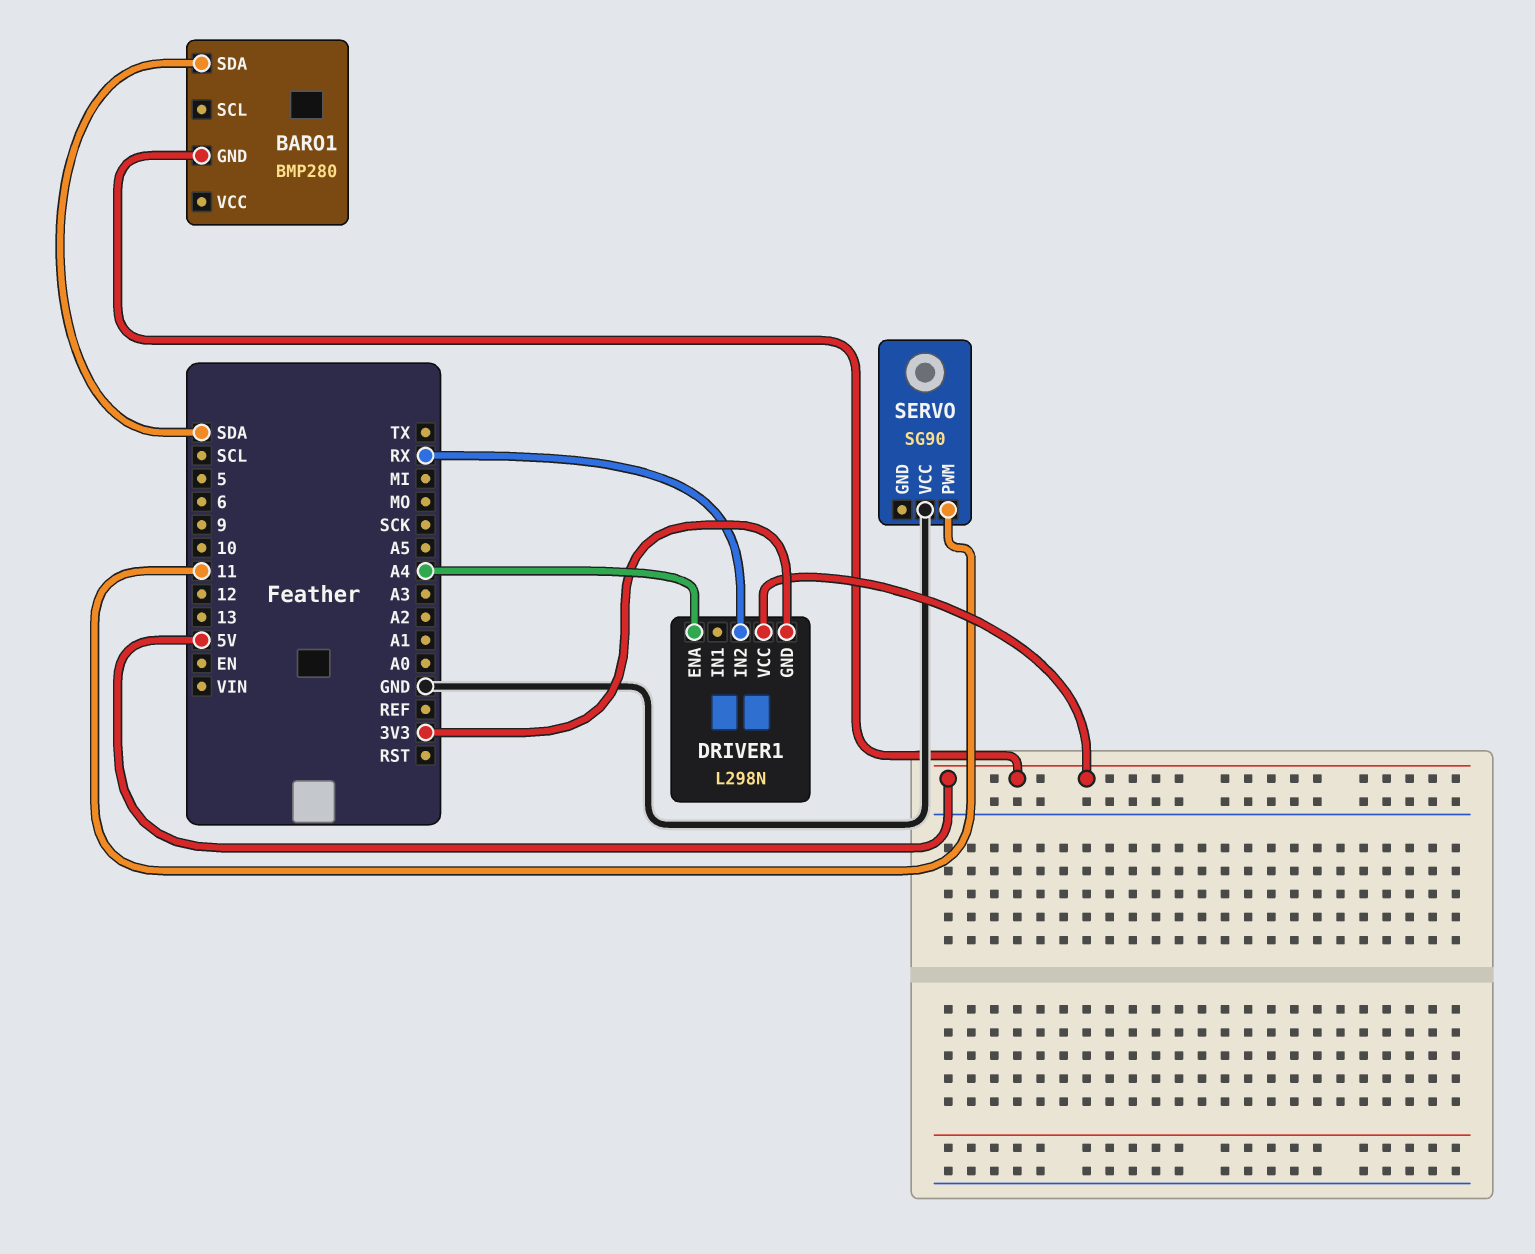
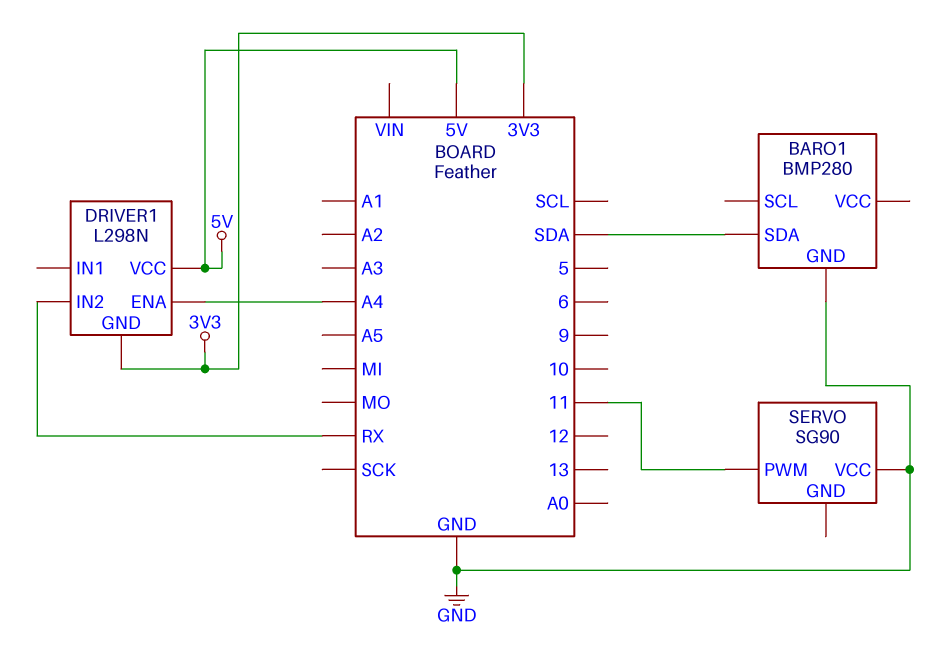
BARO1 pin GND: 5V -> GND

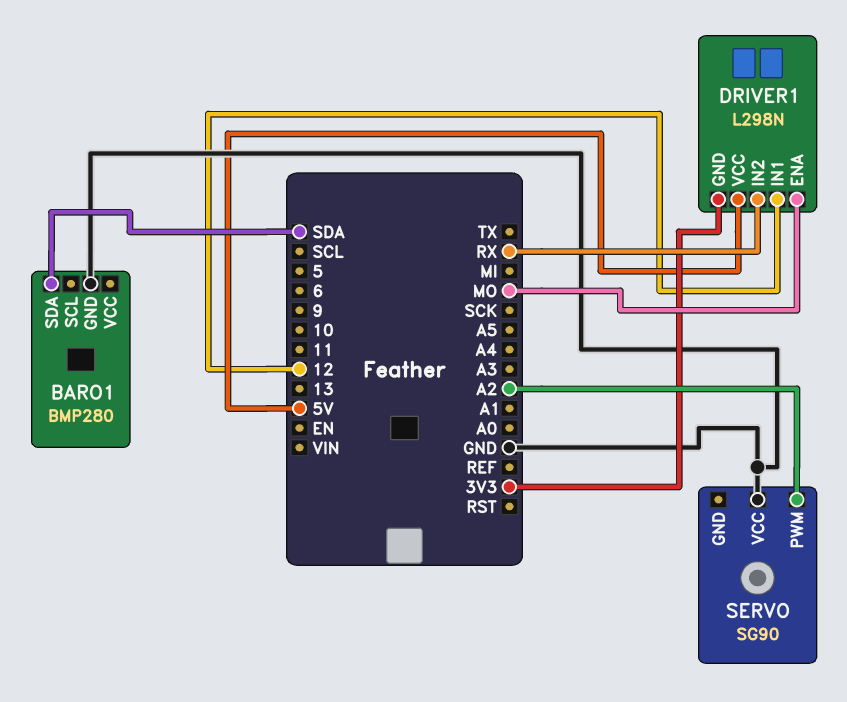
DRIVER1 pin ENA: A4 -> MO
DRIVER1 pin IN1: none -> 12
SERVO pin PWM: 11 -> A2

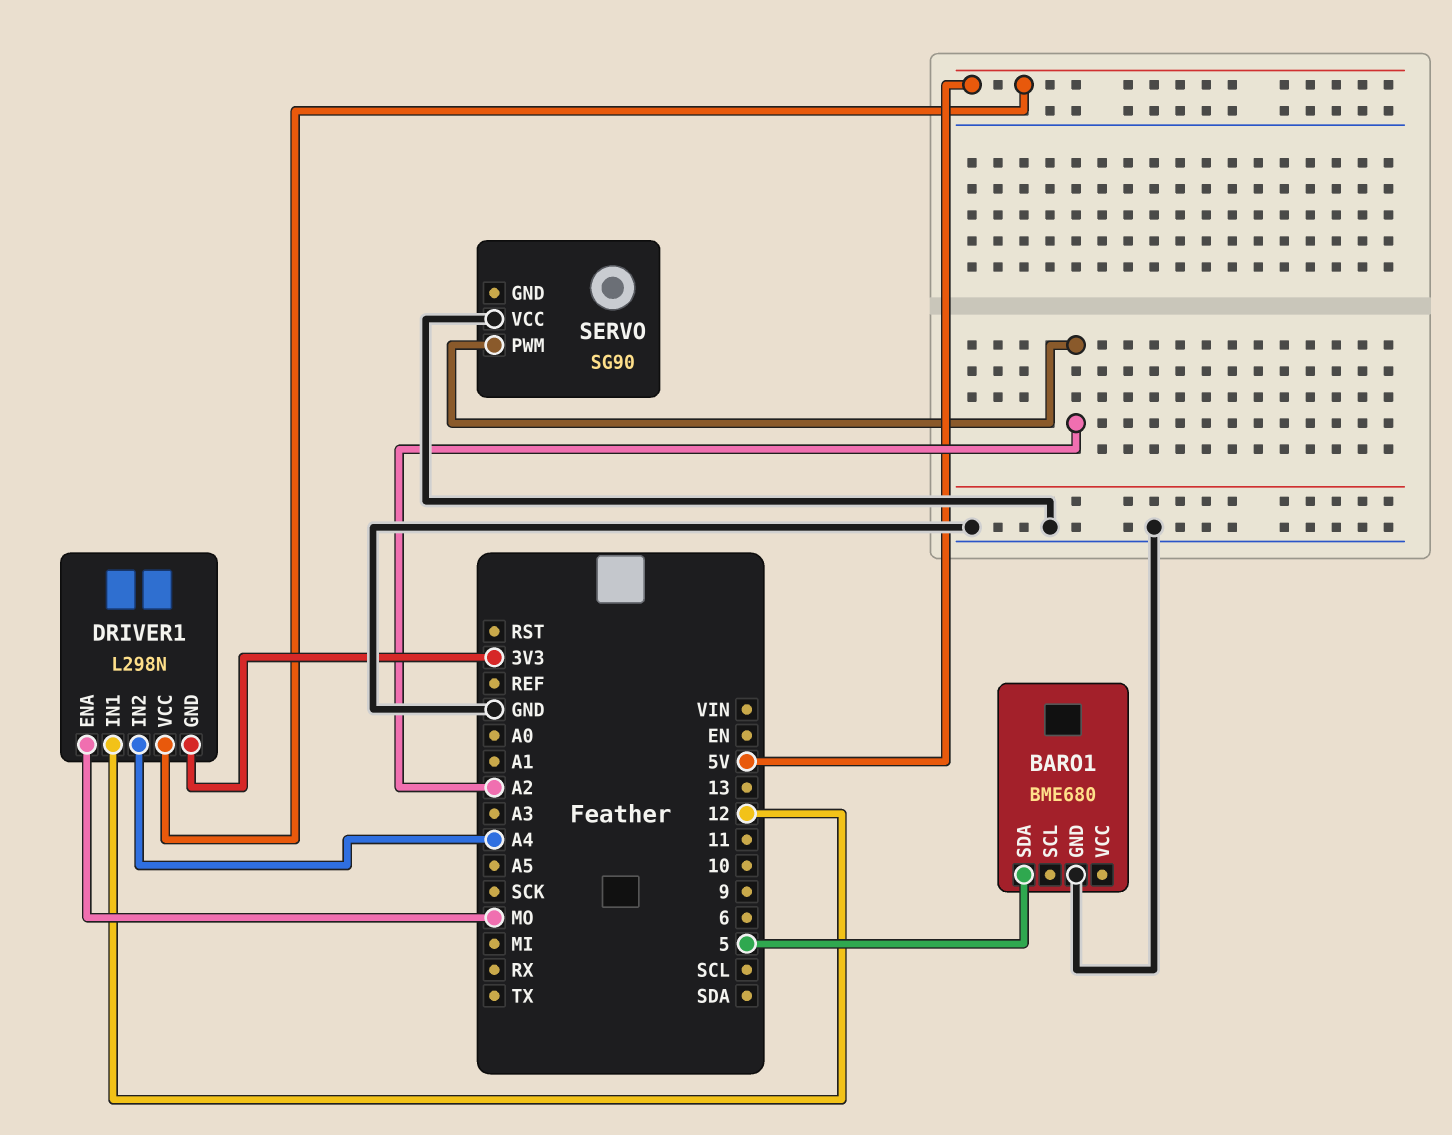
BARO1: BMP280 -> BME680
BARO1 pin SDA: SDA -> 5
DRIVER1 pin IN2: RX -> A4

